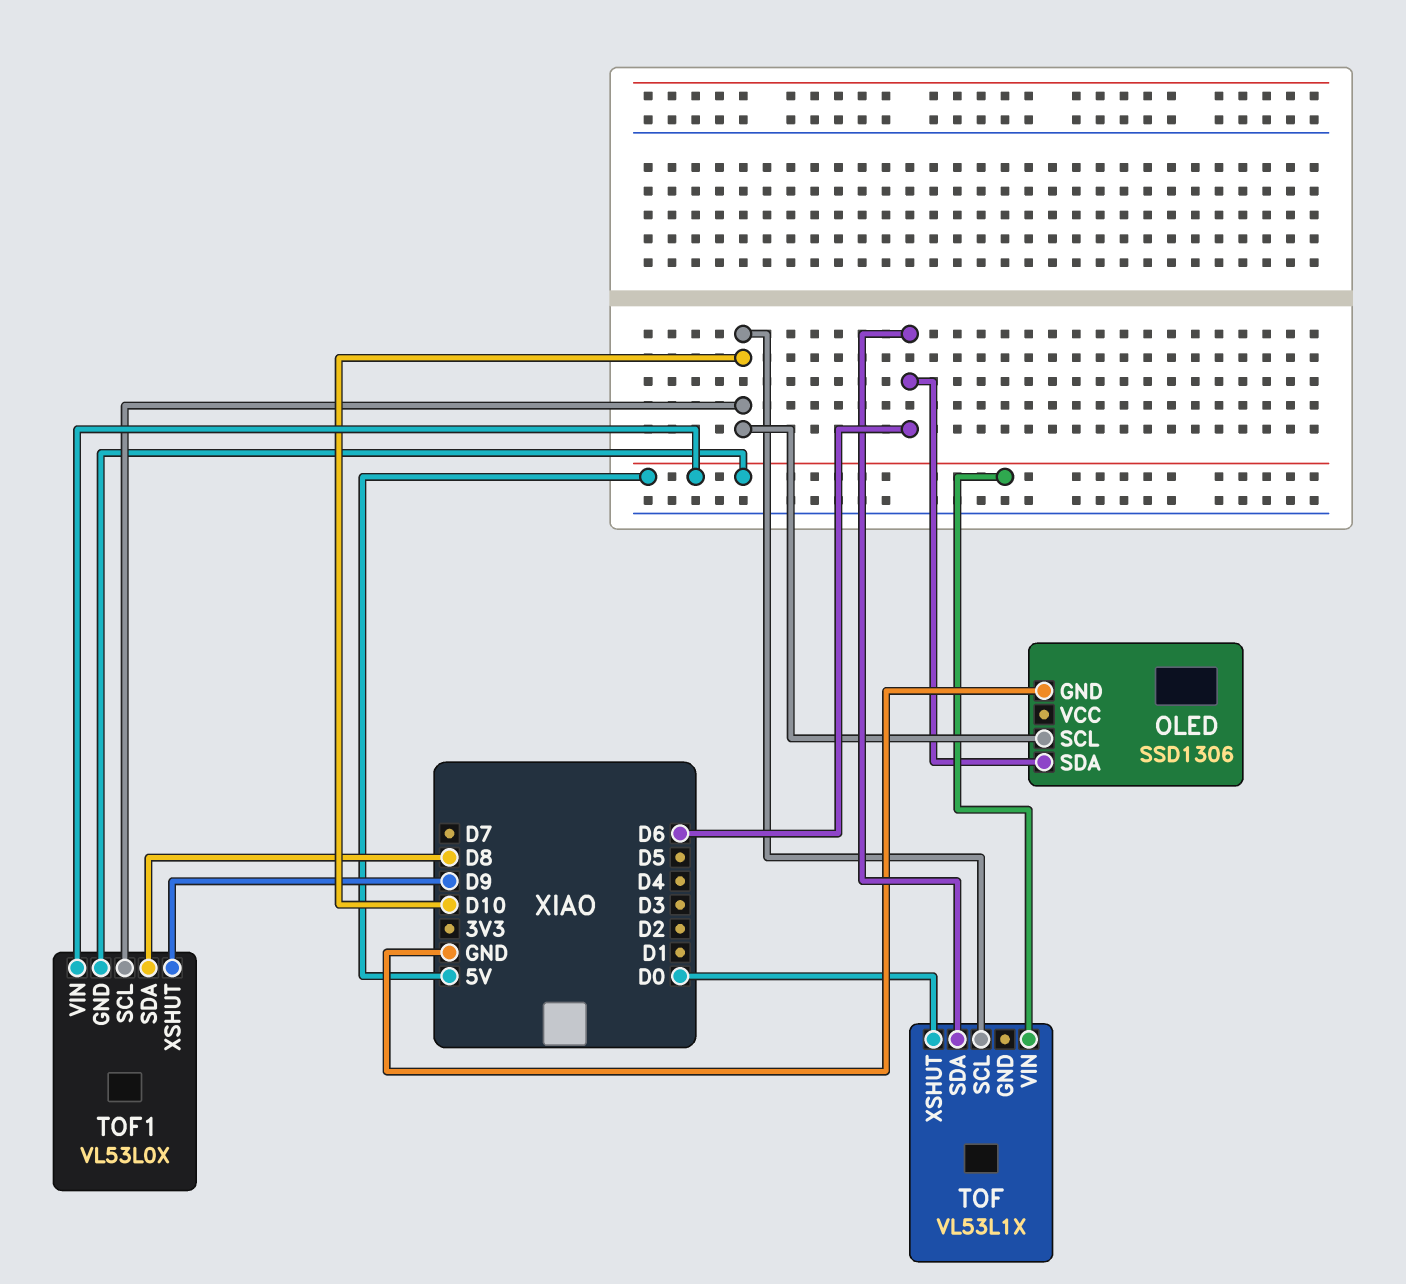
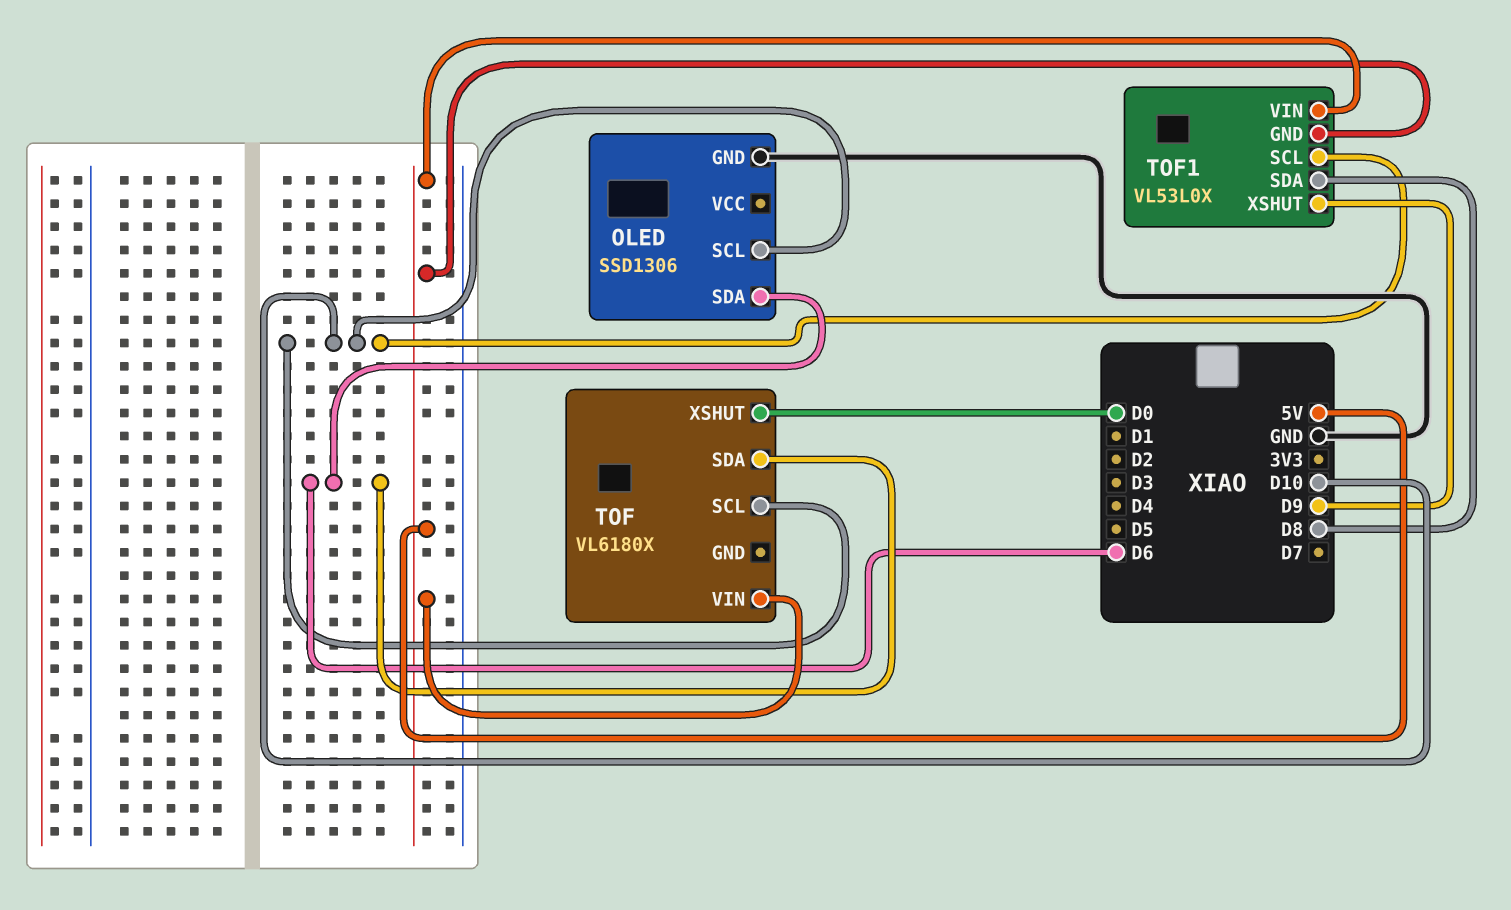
TOF: VL53L1X -> VL6180X

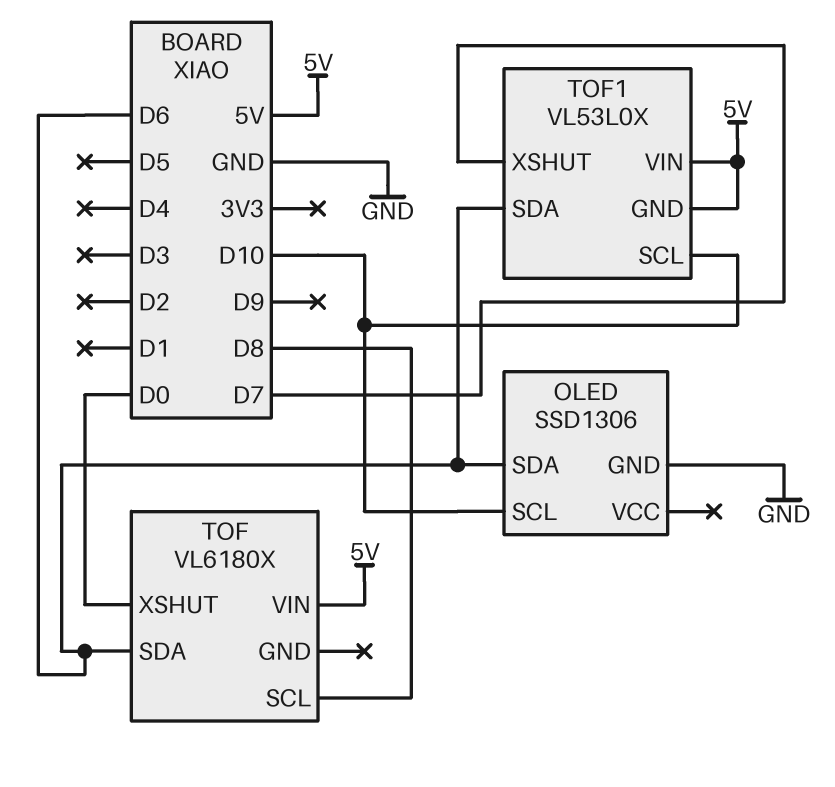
TOF pin SCL: D10 -> D8
TOF1 pin SDA: D8 -> D6
TOF1 pin XSHUT: D9 -> D7

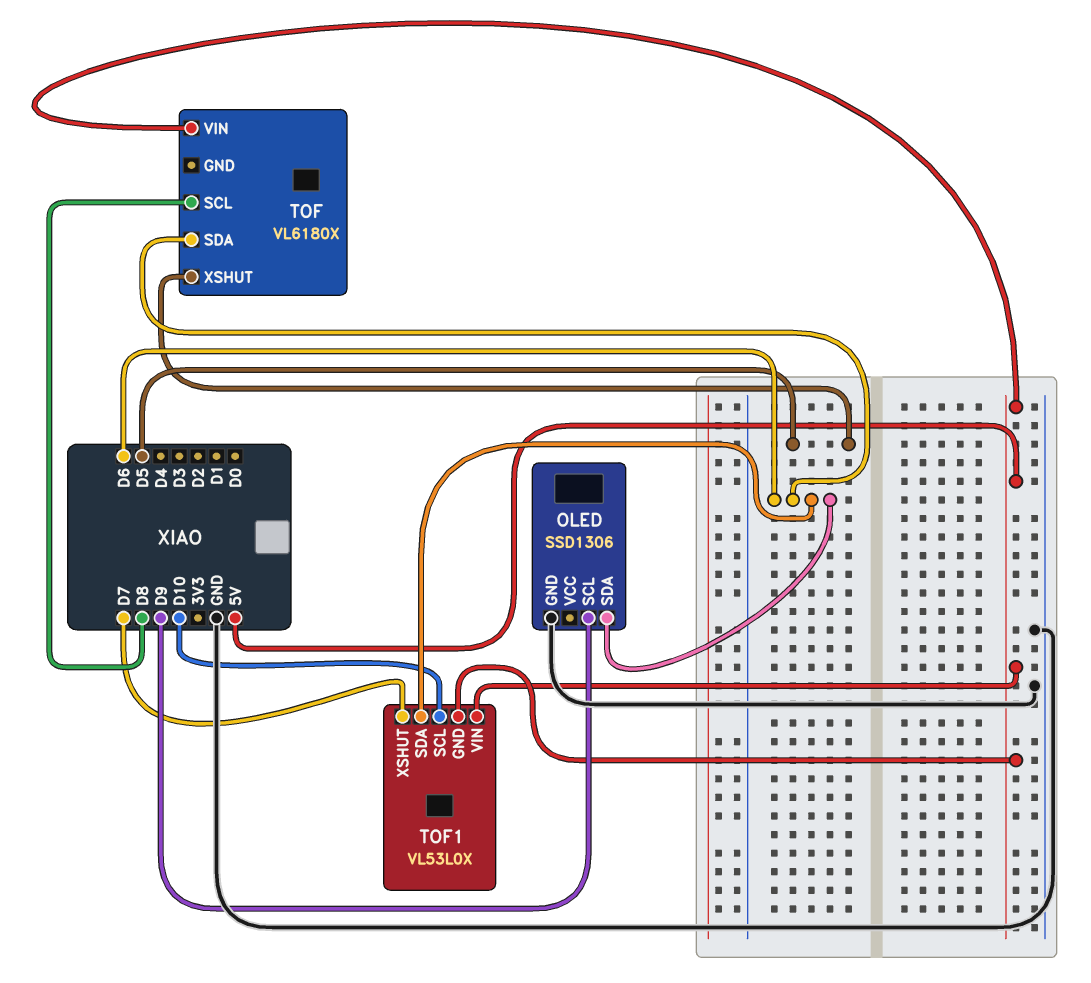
OLED pin SCL: D10 -> D9
TOF pin XSHUT: D0 -> D5

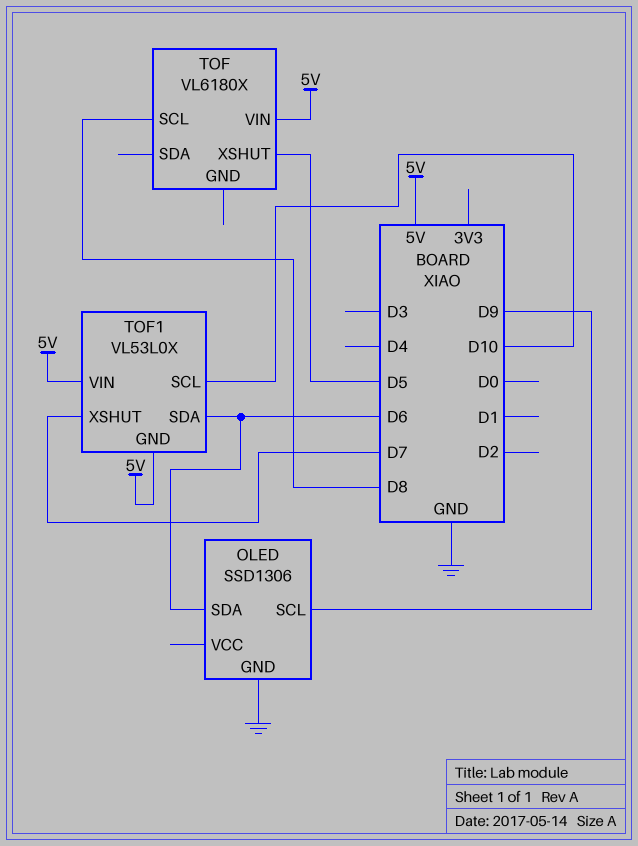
TOF pin SDA: D6 -> none

